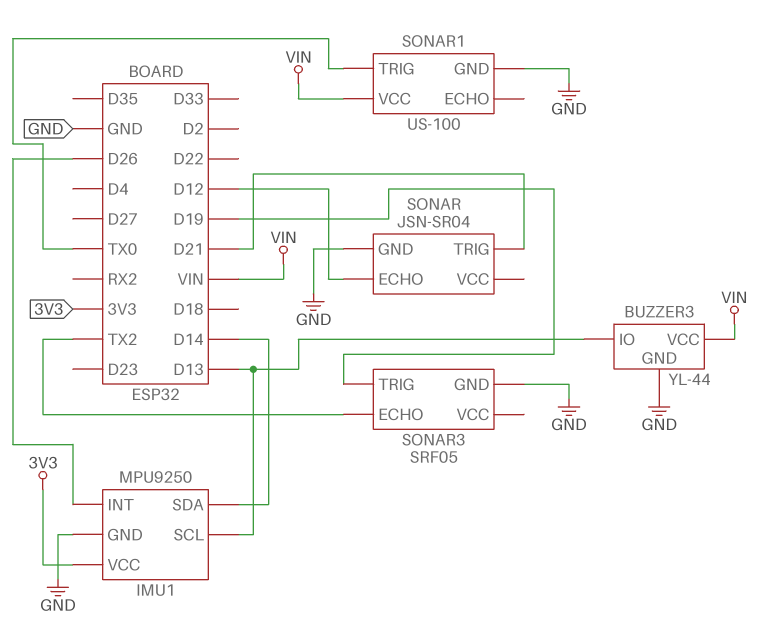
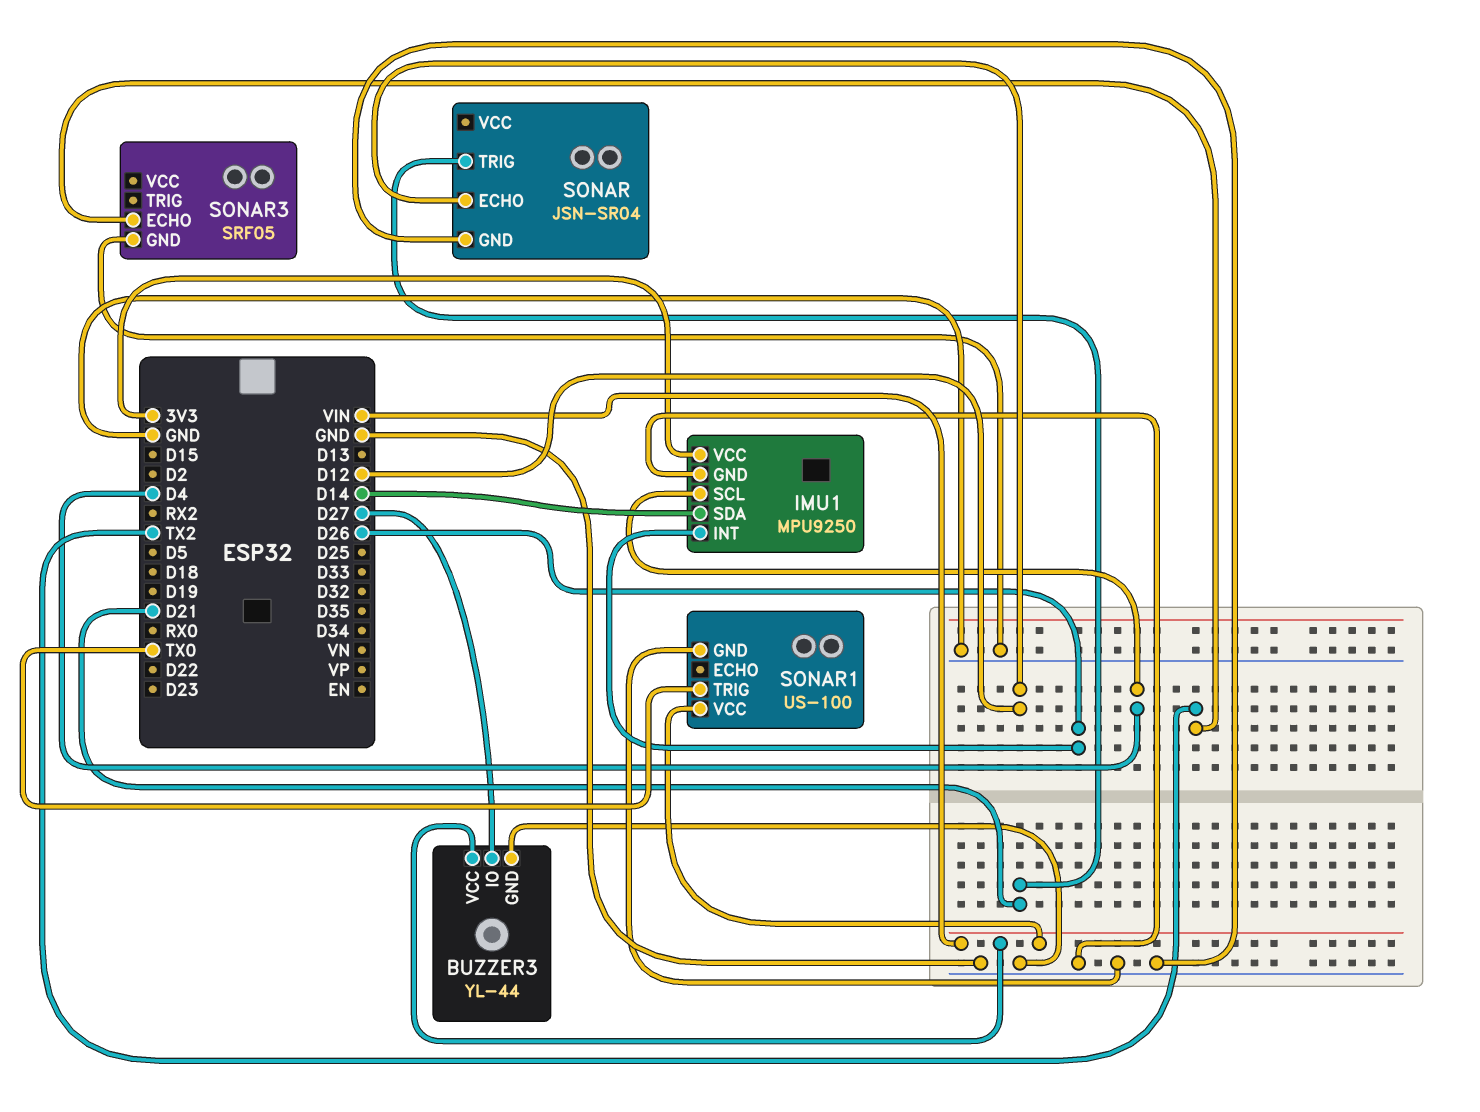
BUZZER3 pin IO: D13 -> D27
IMU1 pin SCL: D13 -> D4
SONAR3 pin TRIG: D19 -> none

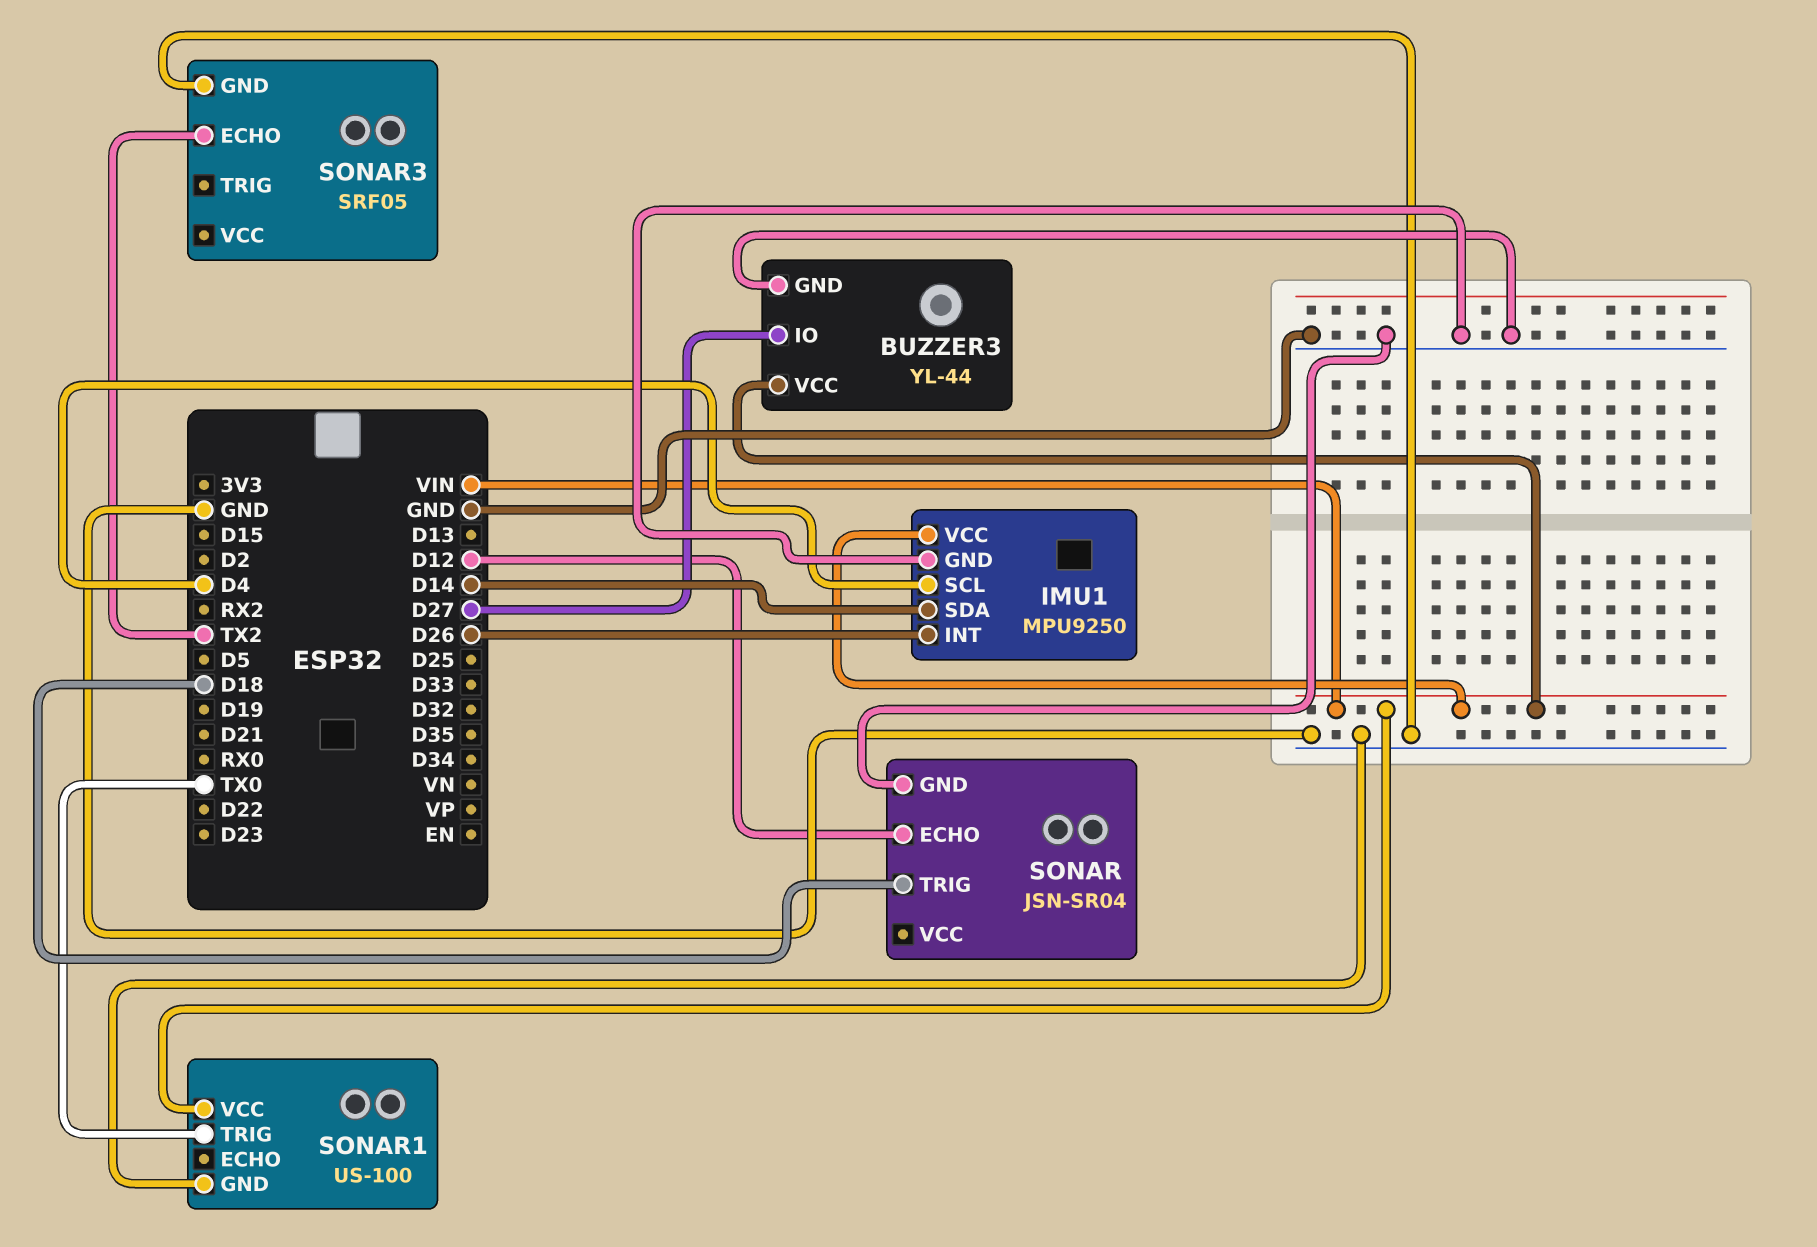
IMU1 pin VCC: 3V3 -> VIN
SONAR pin TRIG: D21 -> D18

